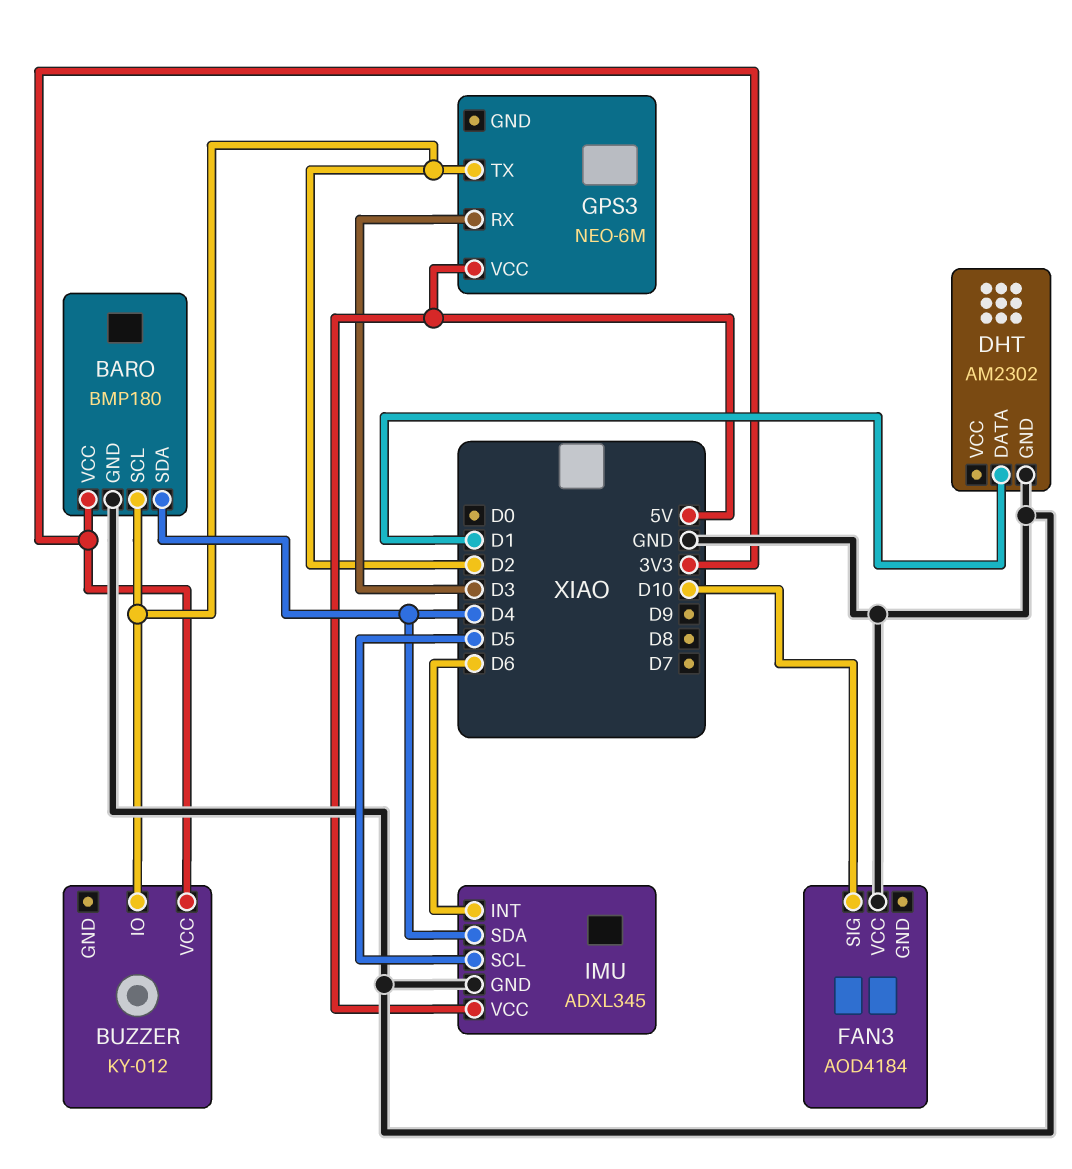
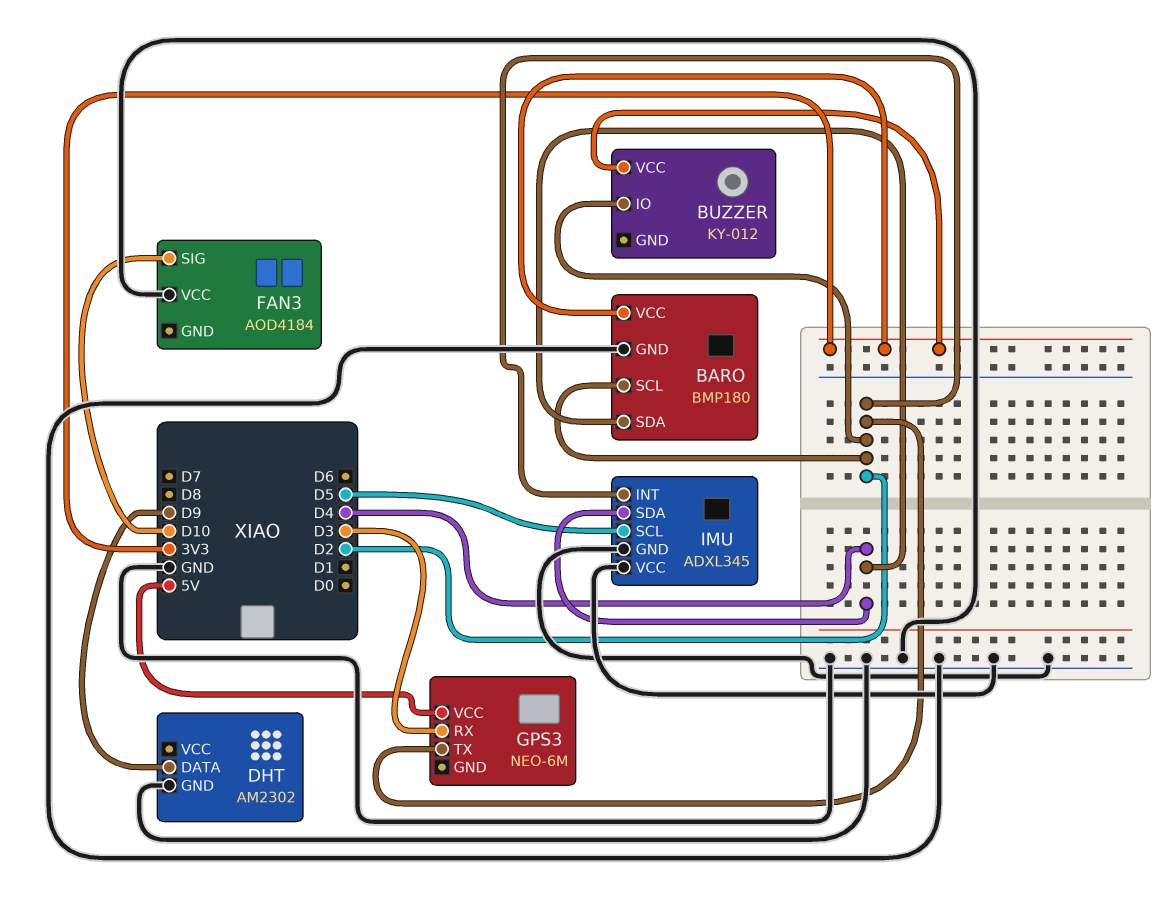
DHT pin DATA: D1 -> D9
IMU pin INT: D6 -> D2
IMU pin VCC: 5V -> GND

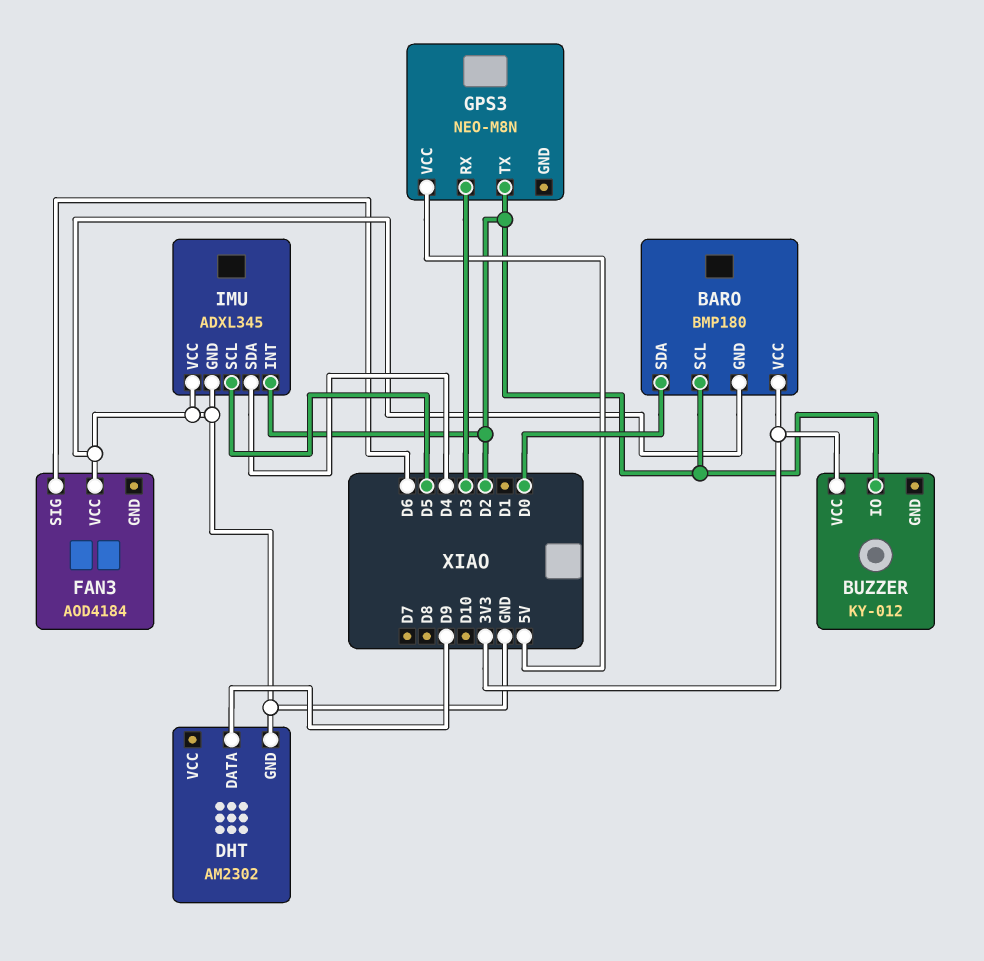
BARO pin SDA: D4 -> D0
FAN3 pin SIG: D10 -> D6
GPS3: NEO-6M -> NEO-M8N

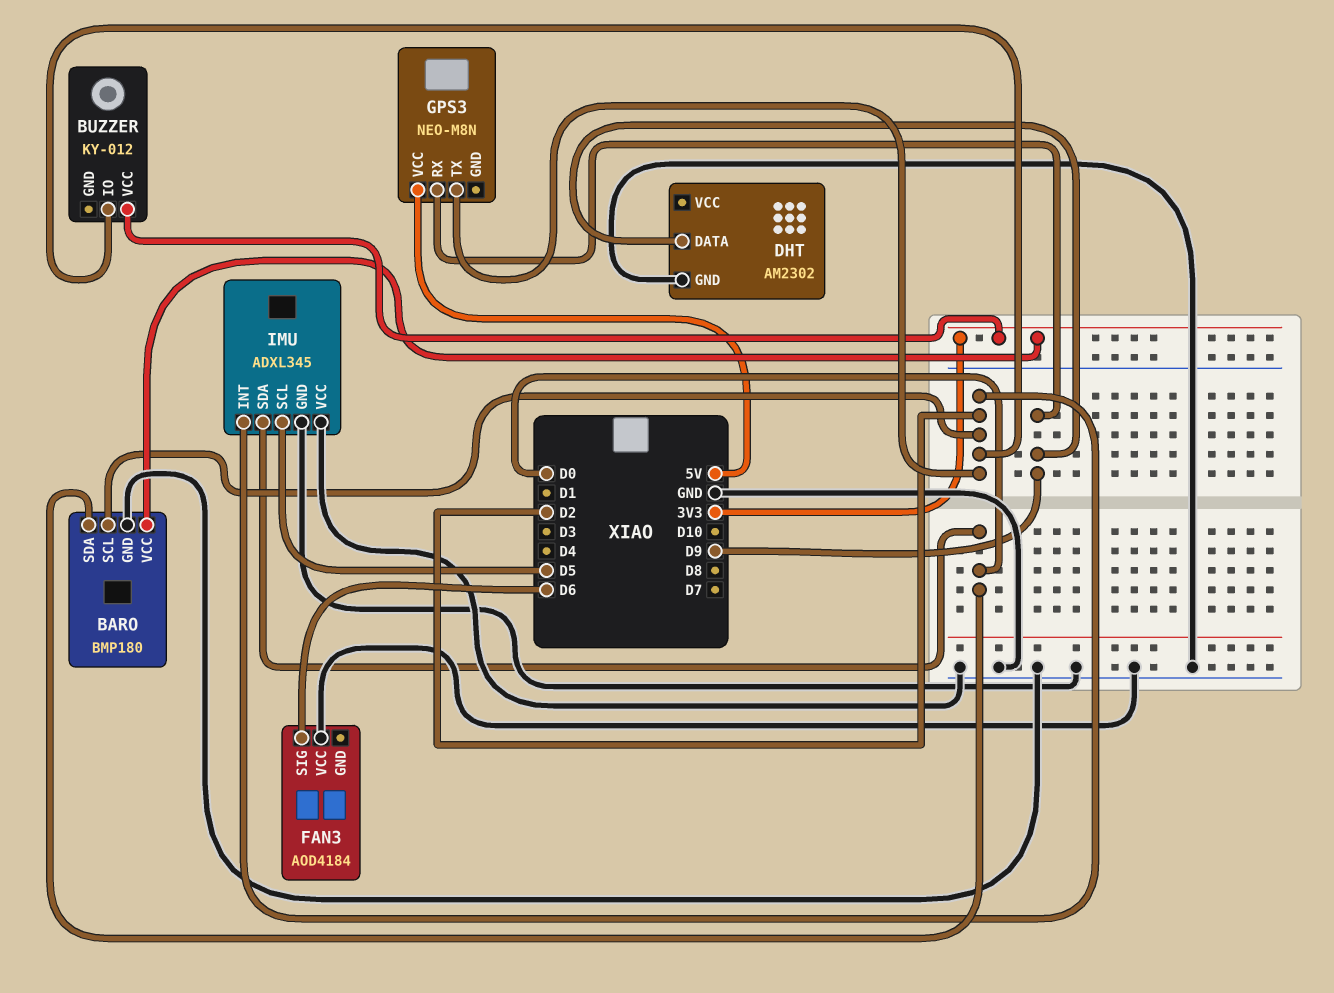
GPS3 pin RX: D3 -> D9
IMU pin SDA: D4 -> D0

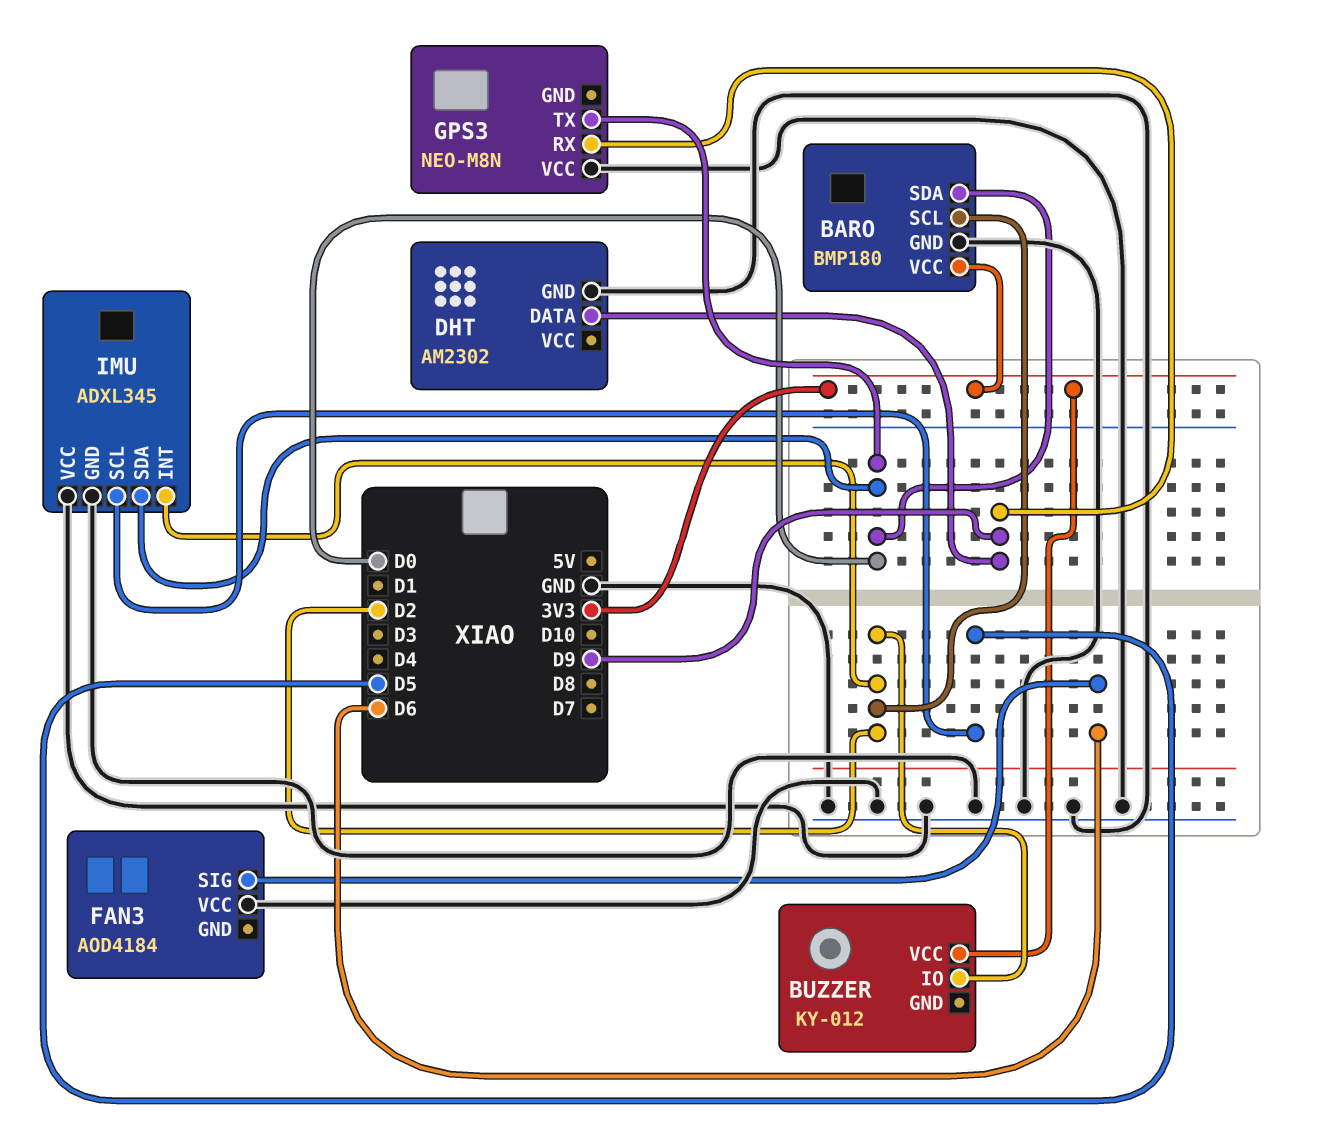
GPS3 pin TX: D2 -> D0
GPS3 pin VCC: 5V -> GND

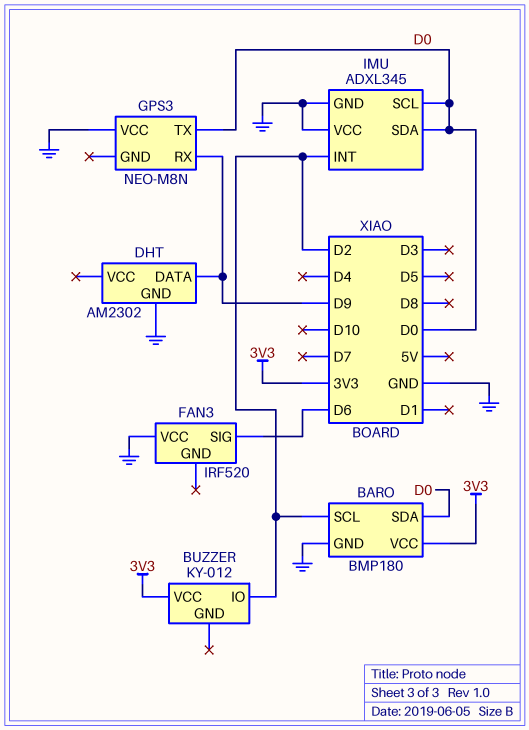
FAN3: AOD4184 -> IRF520
IMU pin SCL: D5 -> D0

